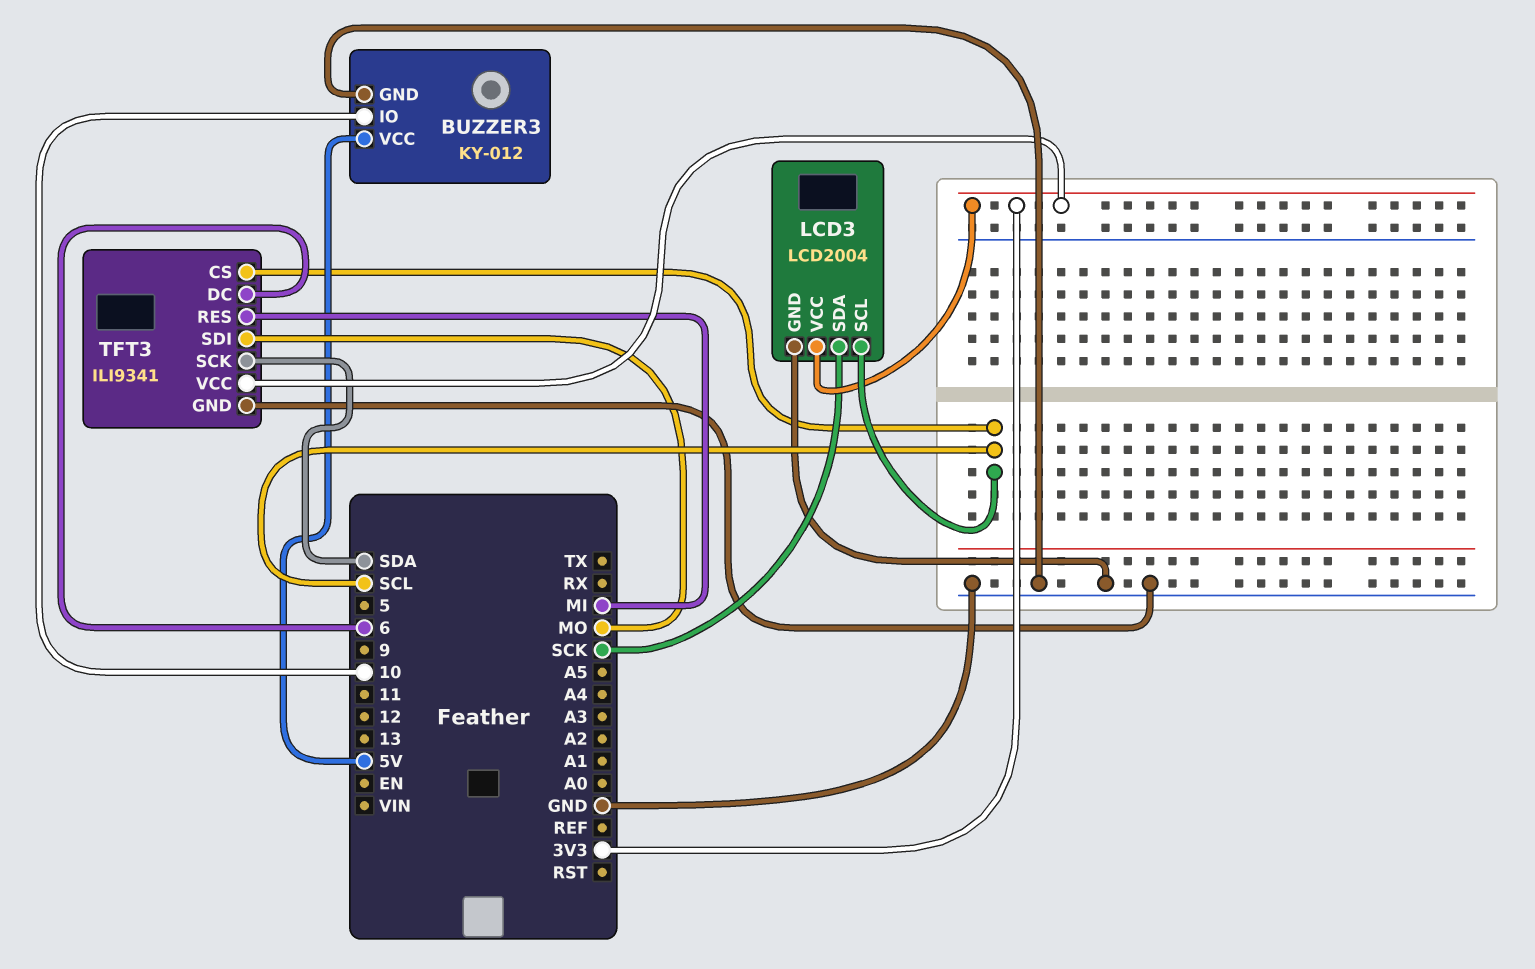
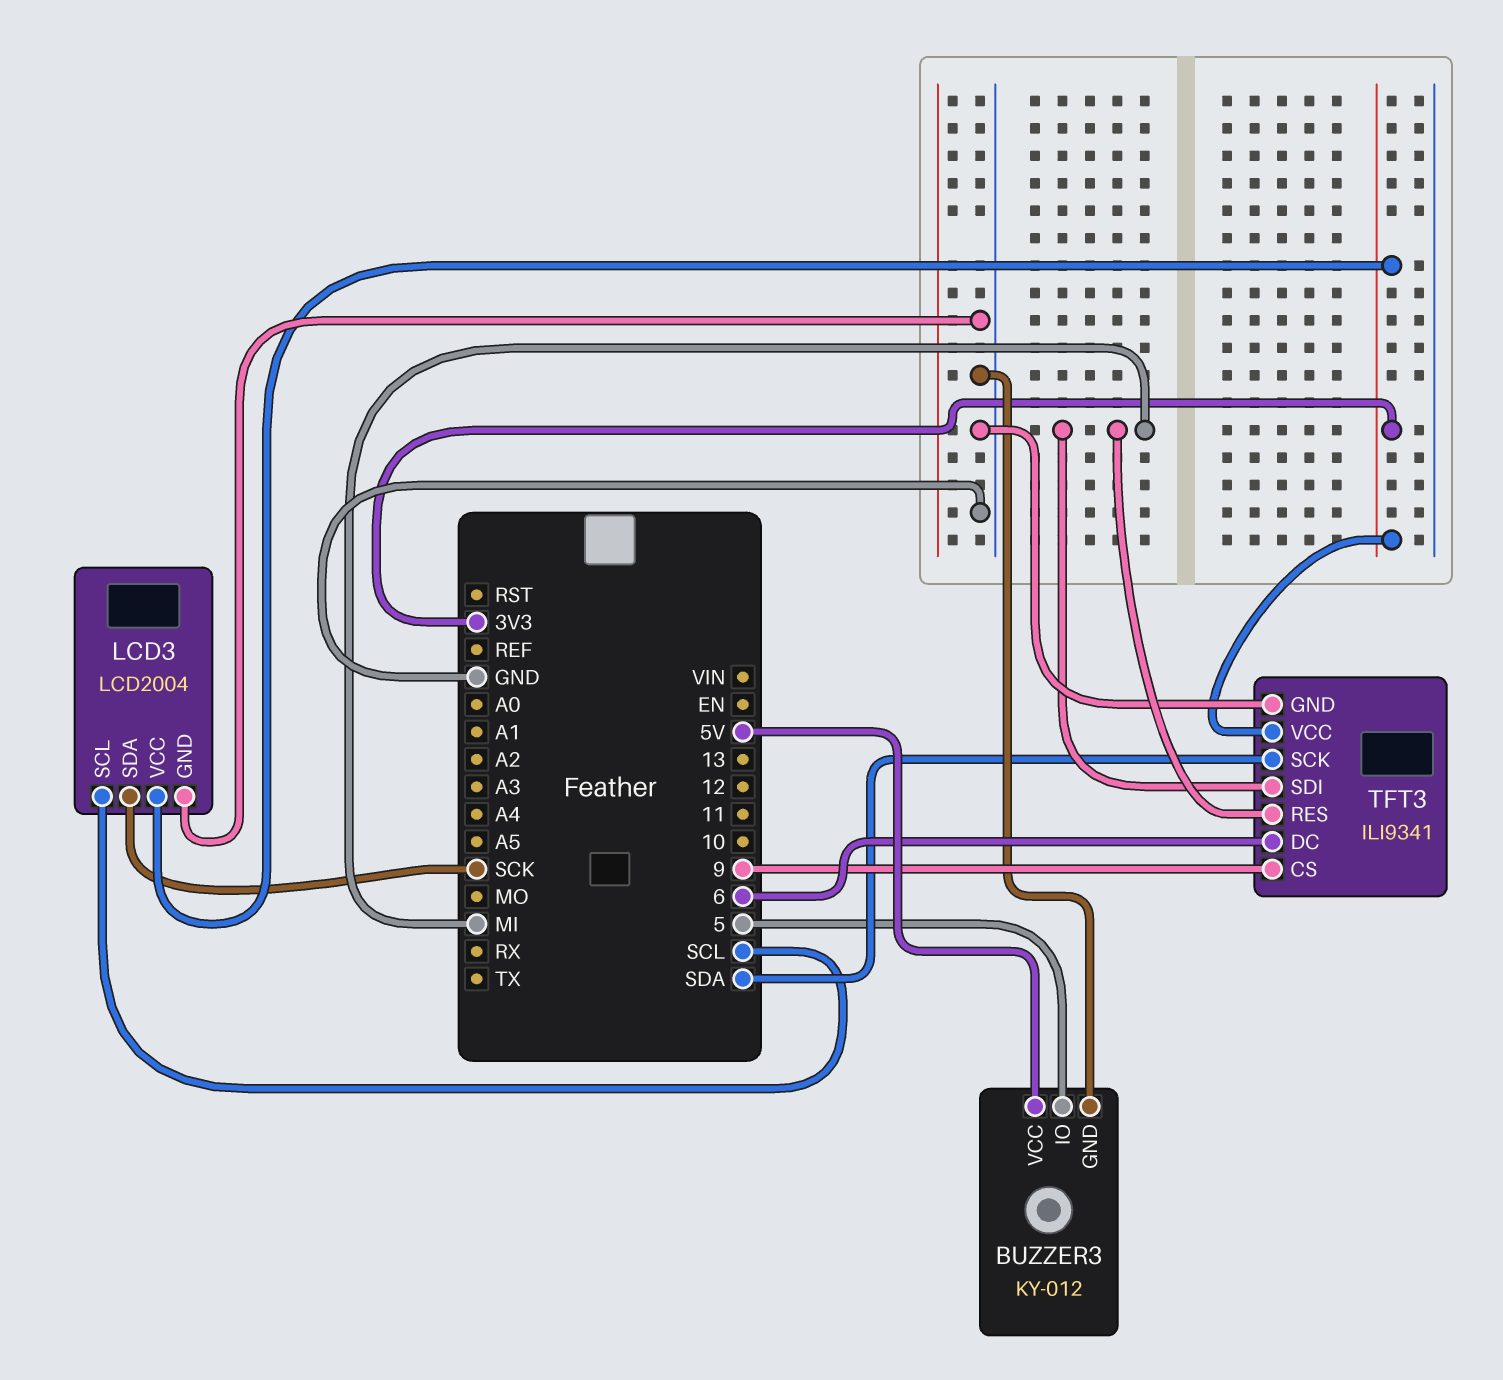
BUZZER3 pin IO: 10 -> 5
TFT3 pin CS: SCL -> 9
TFT3 pin SDI: MO -> MI

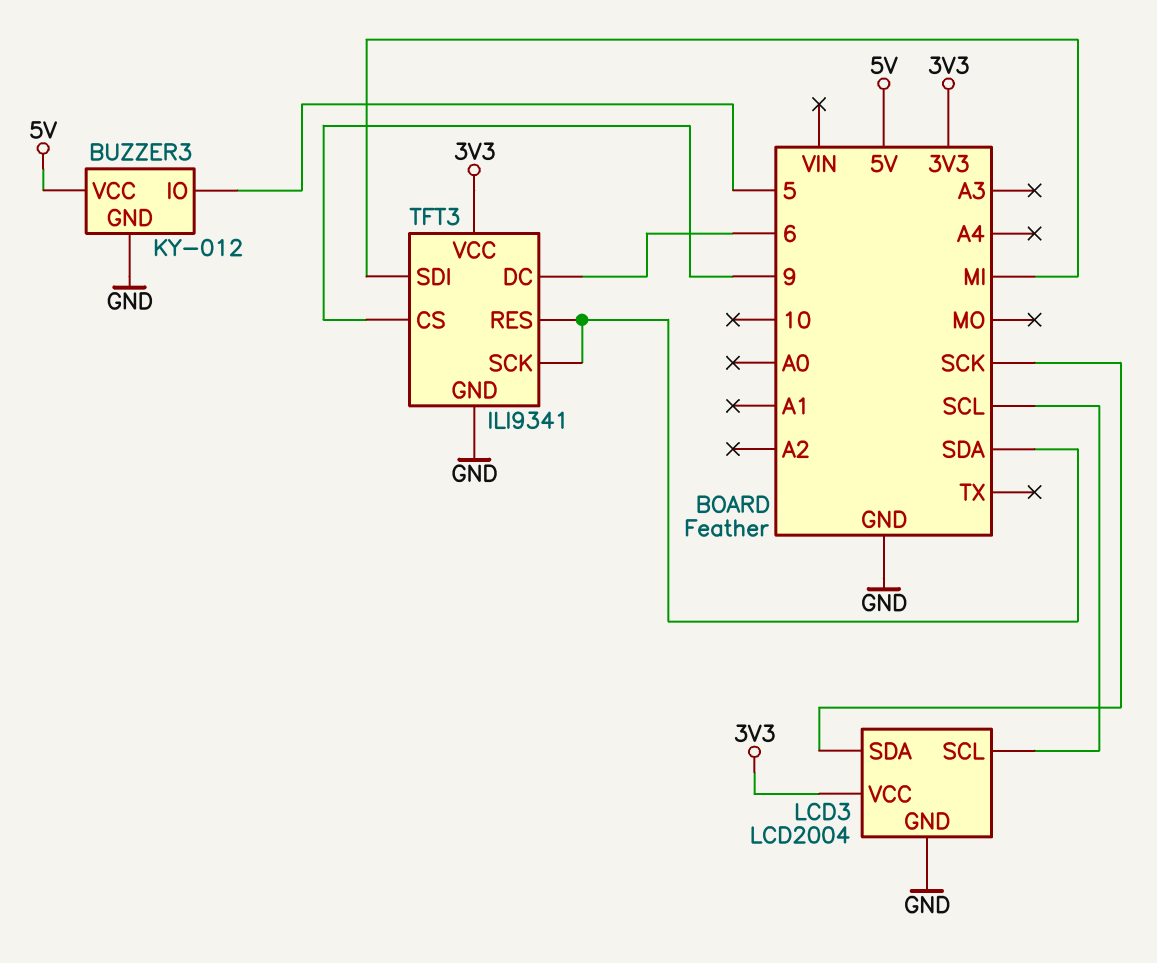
TFT3 pin RES: MI -> SDA

